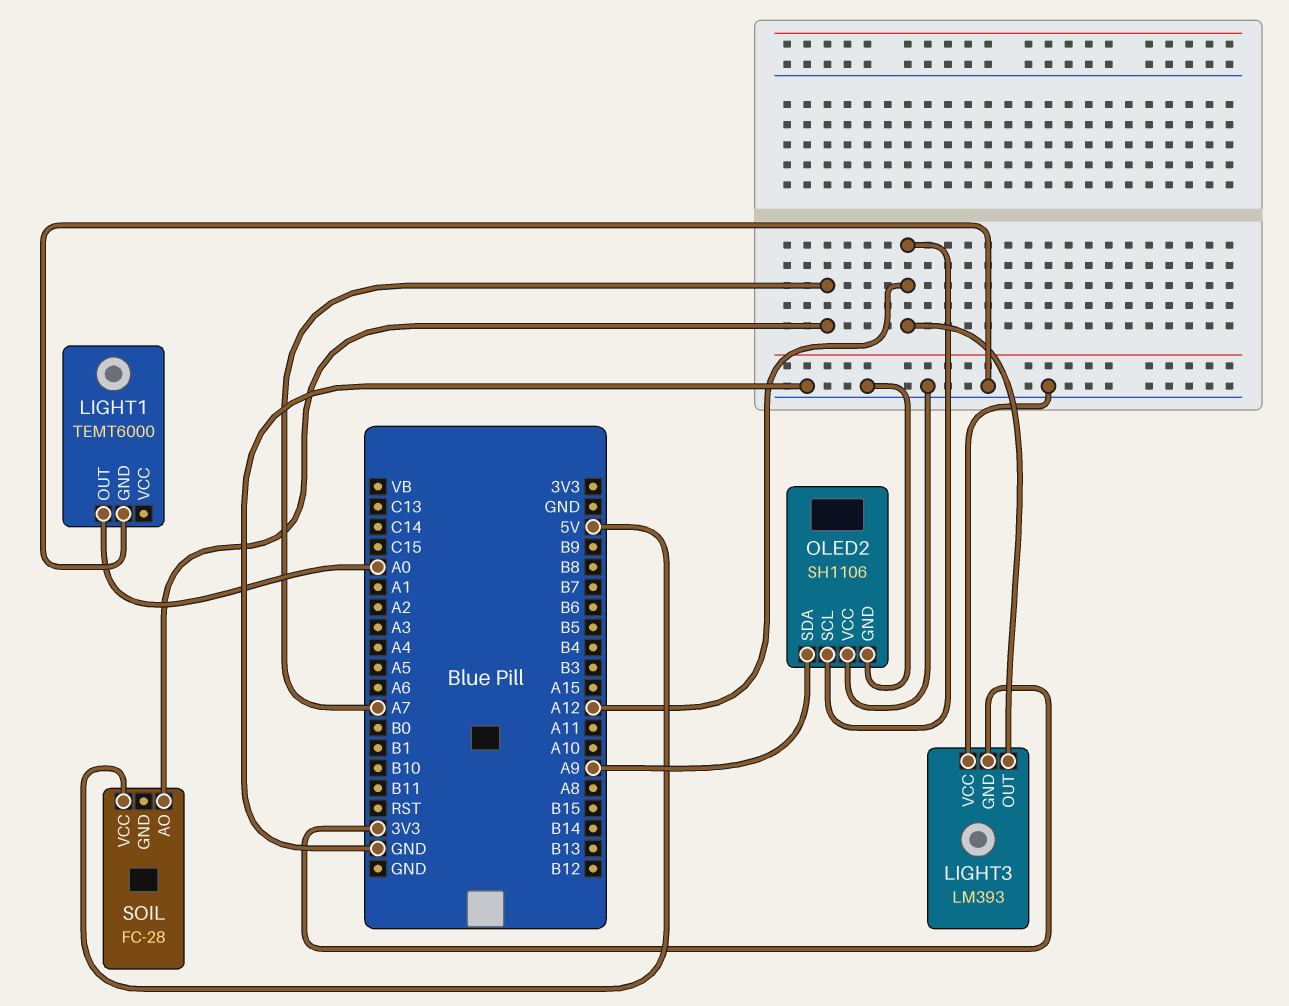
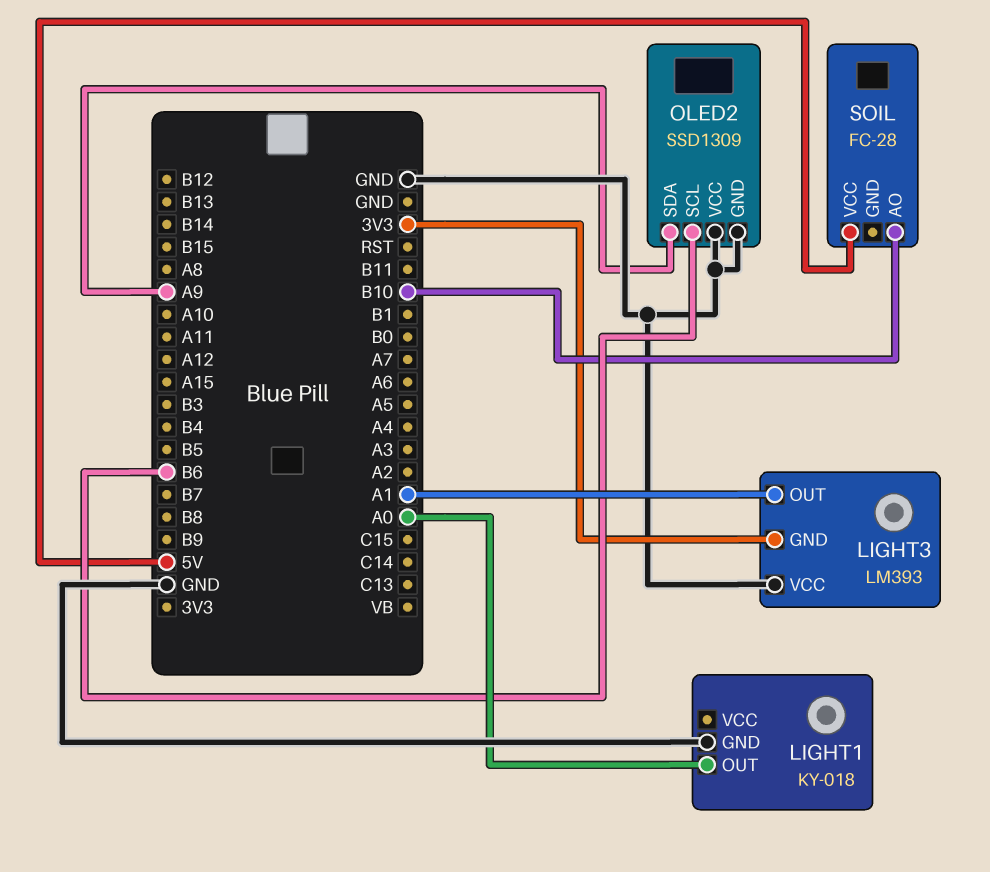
LIGHT1: TEMT6000 -> KY-018
LIGHT3 pin OUT: A12 -> A1
OLED2: SH1106 -> SSD1309
OLED2 pin SCL: A12 -> B6
SOIL pin AO: A7 -> B10

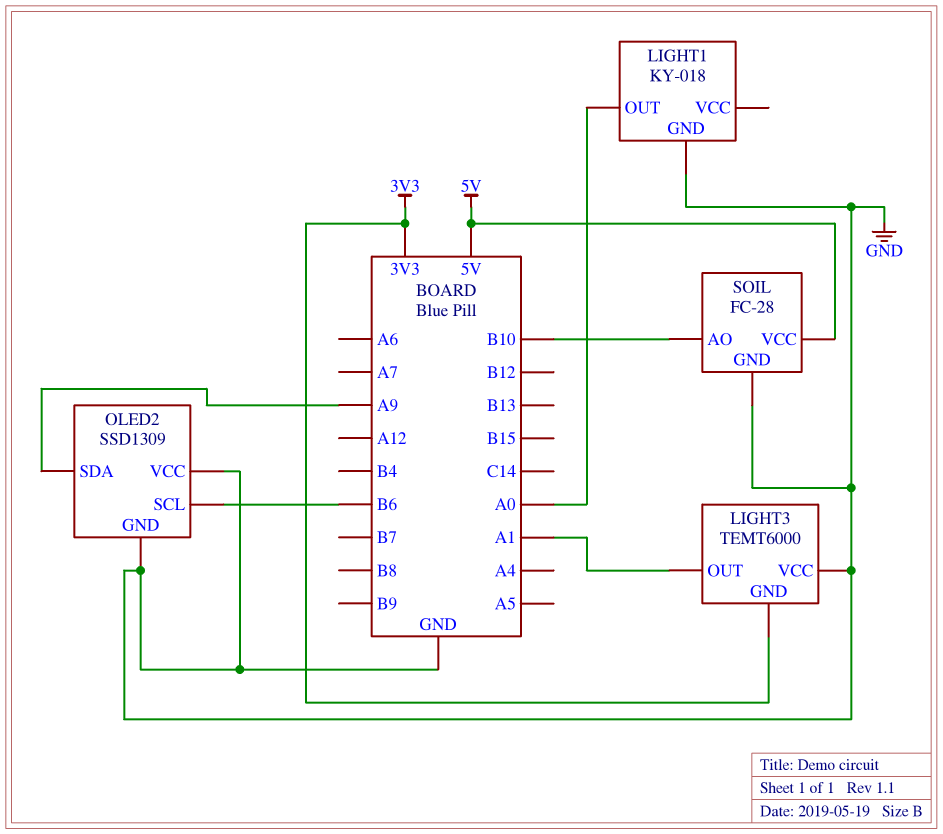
LIGHT3: LM393 -> TEMT6000
SOIL pin GND: none -> GND

